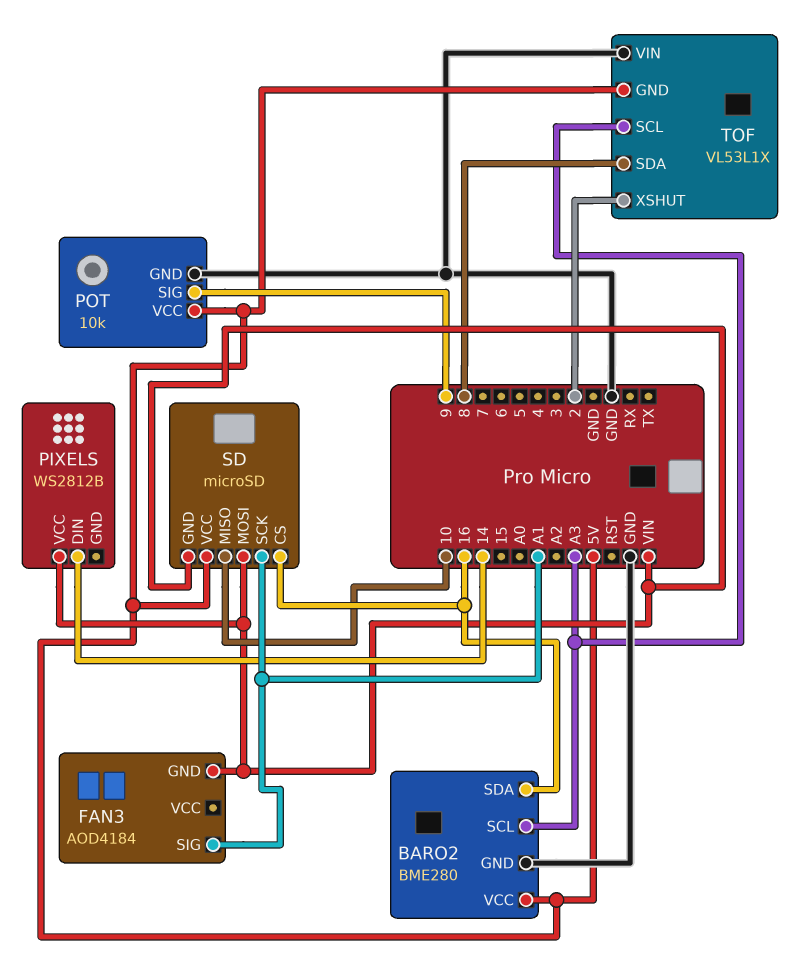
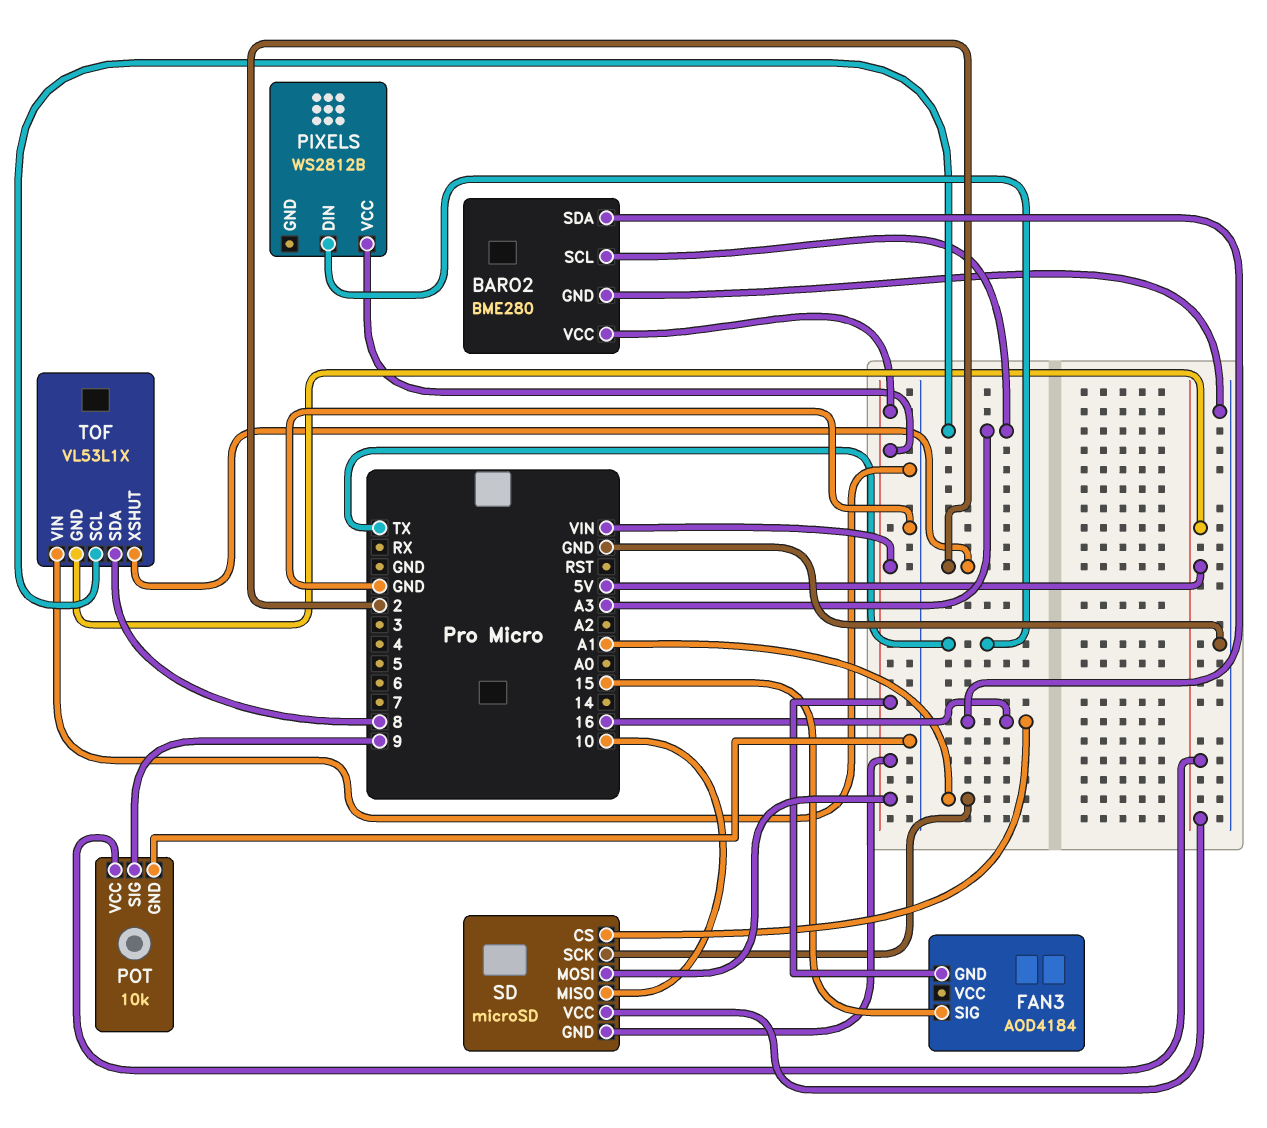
BARO2 pin VCC: 5V -> VIN
FAN3 pin SIG: A1 -> 15
PIXELS pin DIN: 14 -> TX

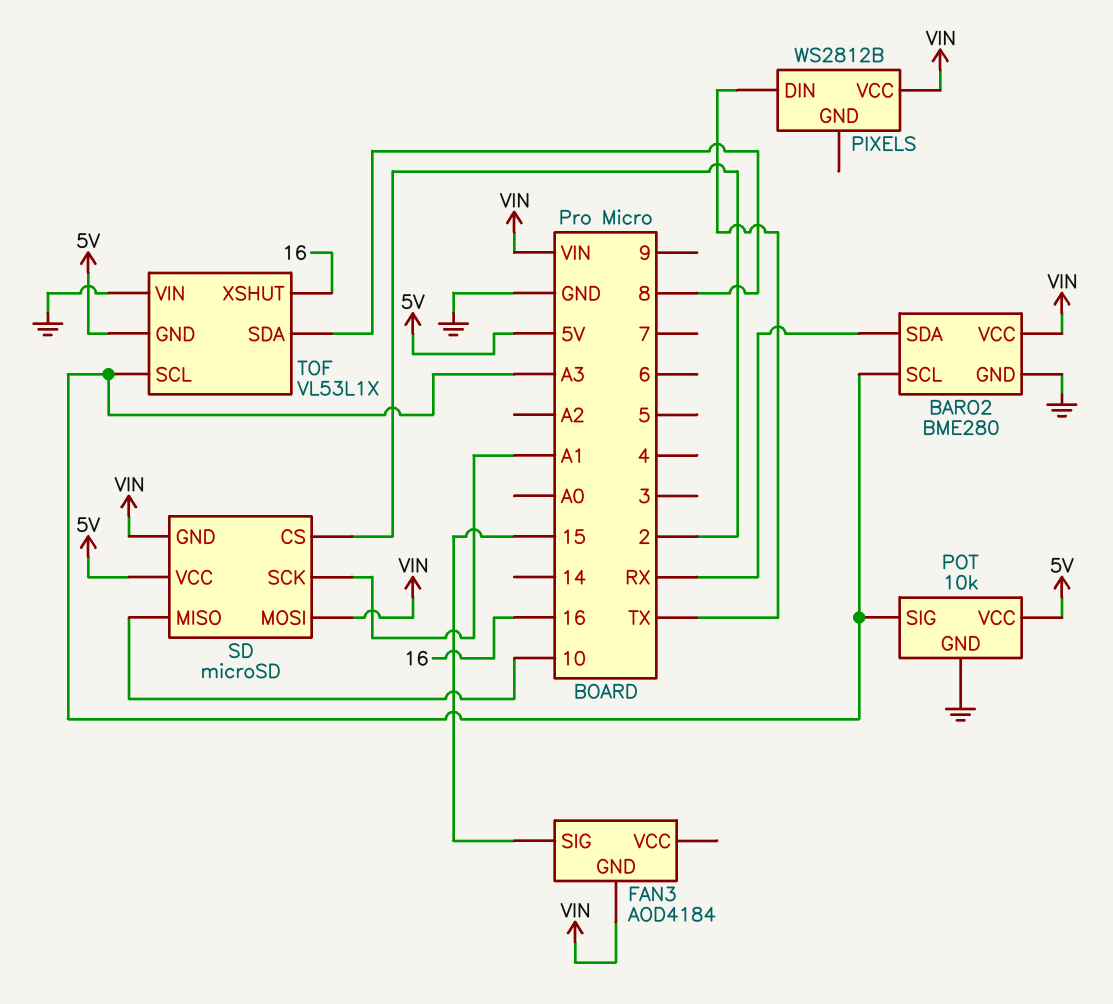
BARO2 pin SDA: 16 -> RX
POT pin SIG: 9 -> A3
SD pin CS: 16 -> 2
TOF pin XSHUT: 2 -> 16

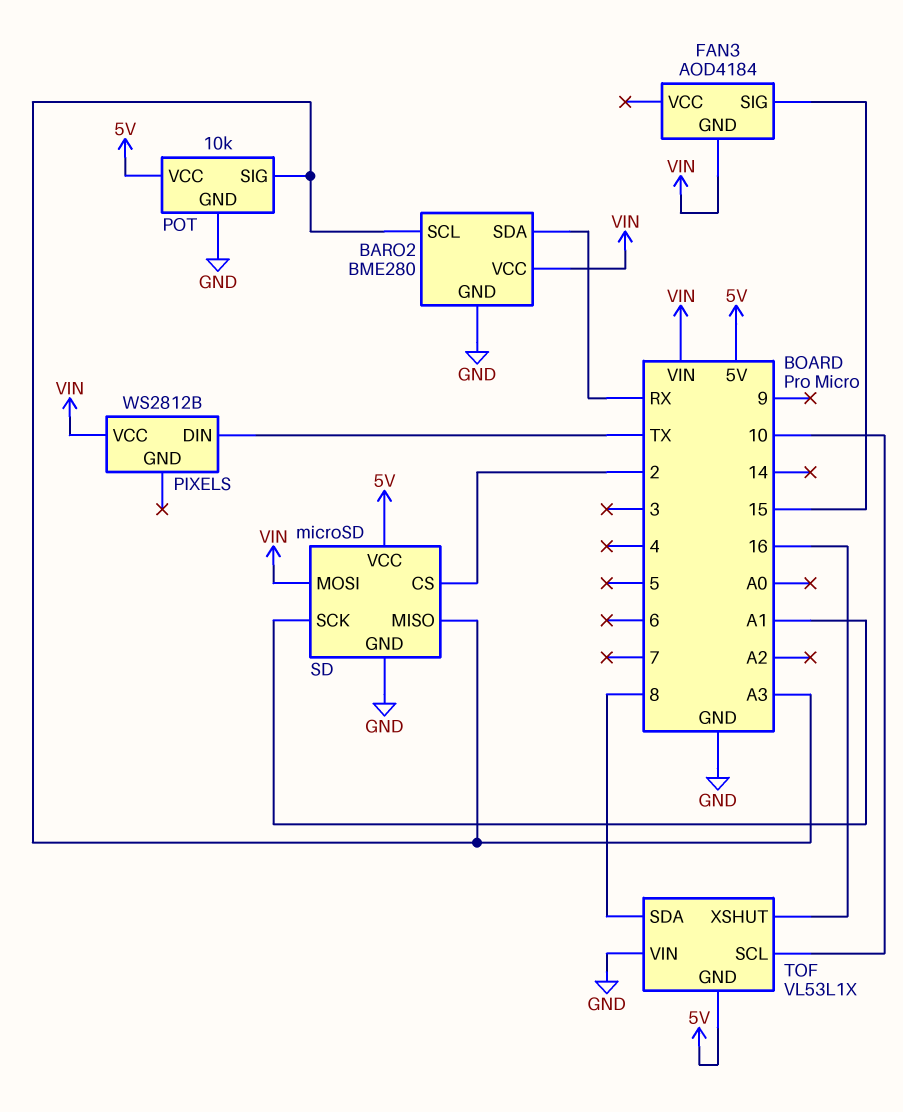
SD pin GND: VIN -> GND
SD pin MISO: 10 -> A3
TOF pin SCL: A3 -> 10

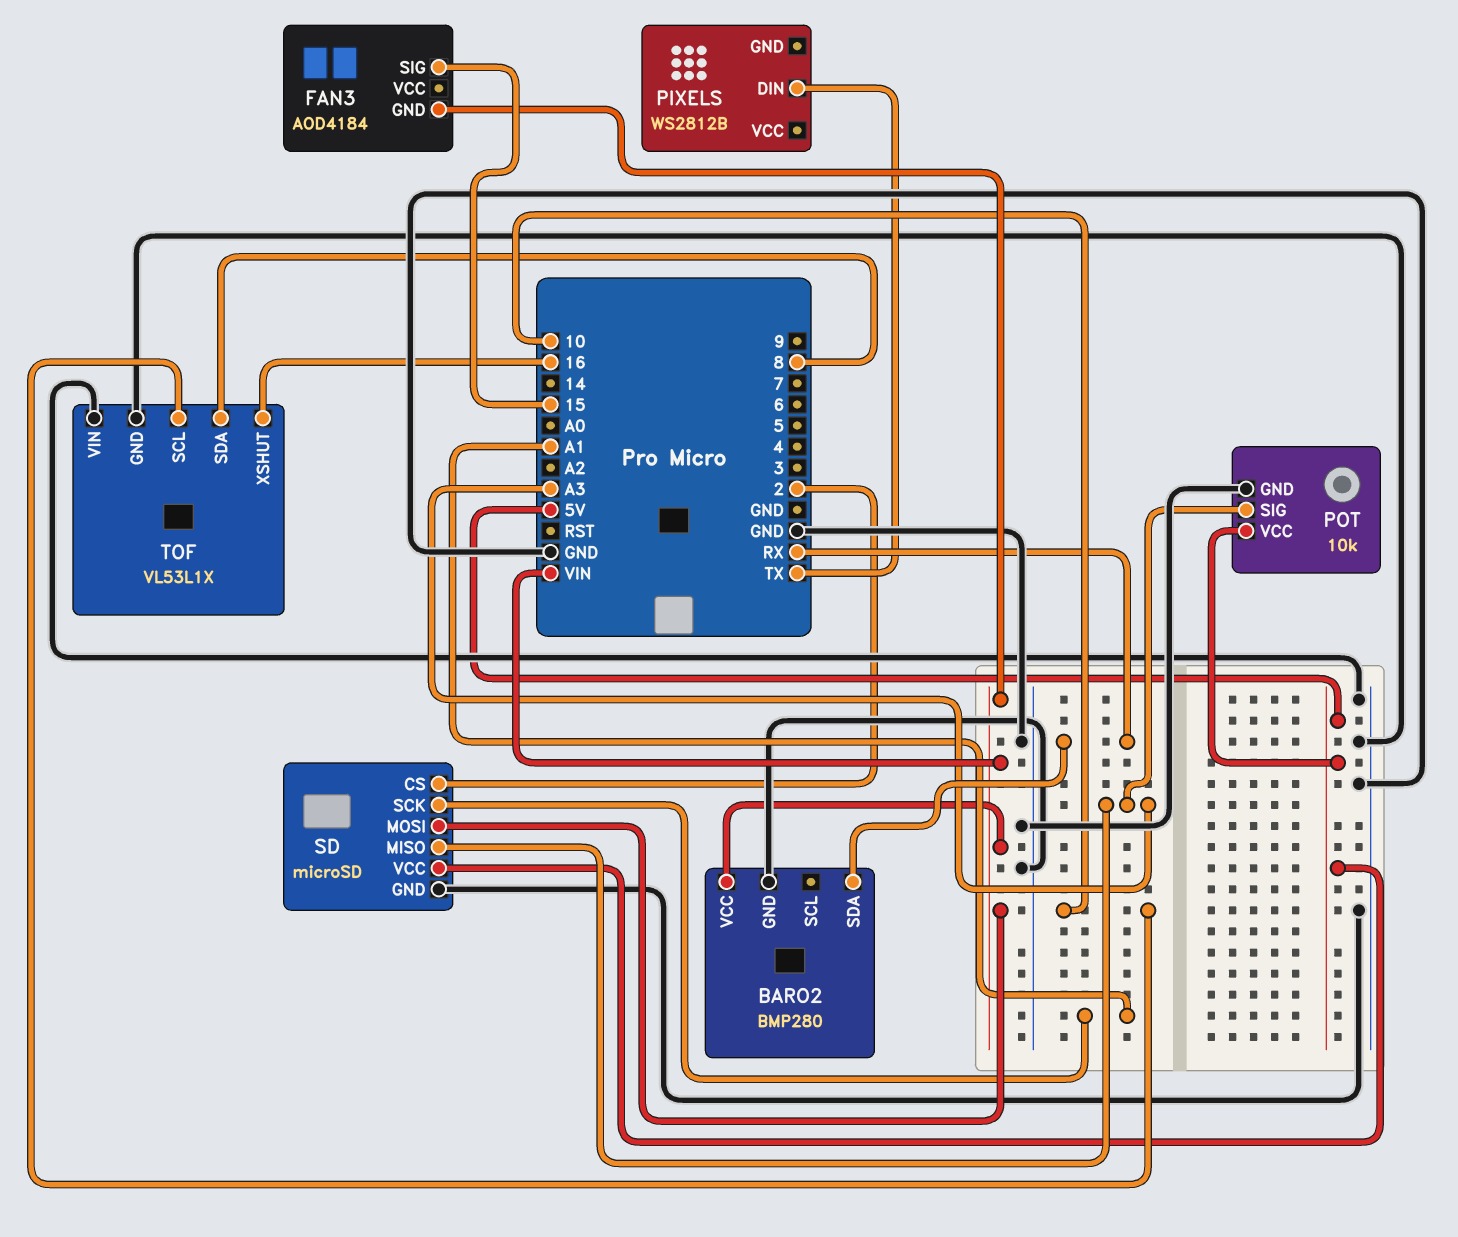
BARO2: BME280 -> BMP280
BARO2 pin SCL: A3 -> none
PIXELS pin VCC: VIN -> none
TOF pin GND: 5V -> GND

